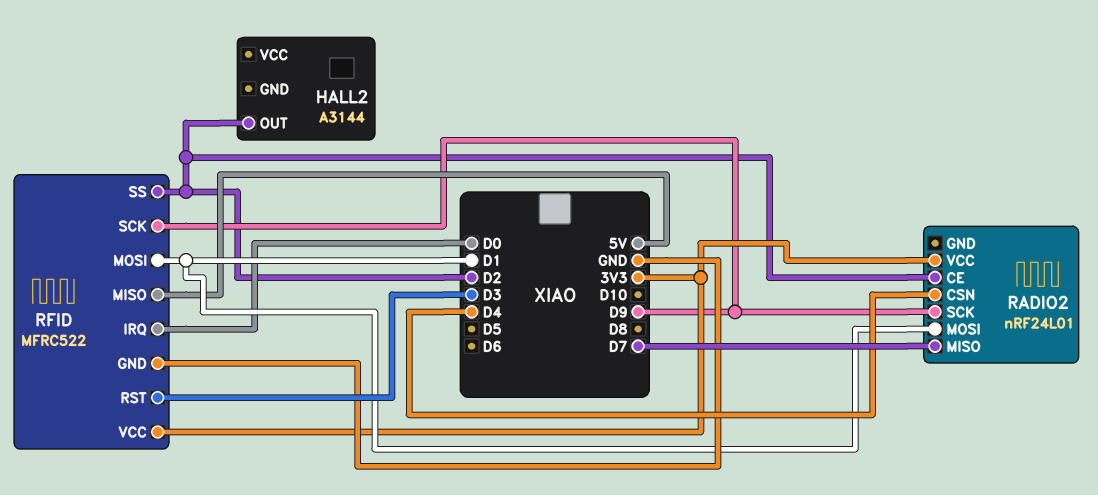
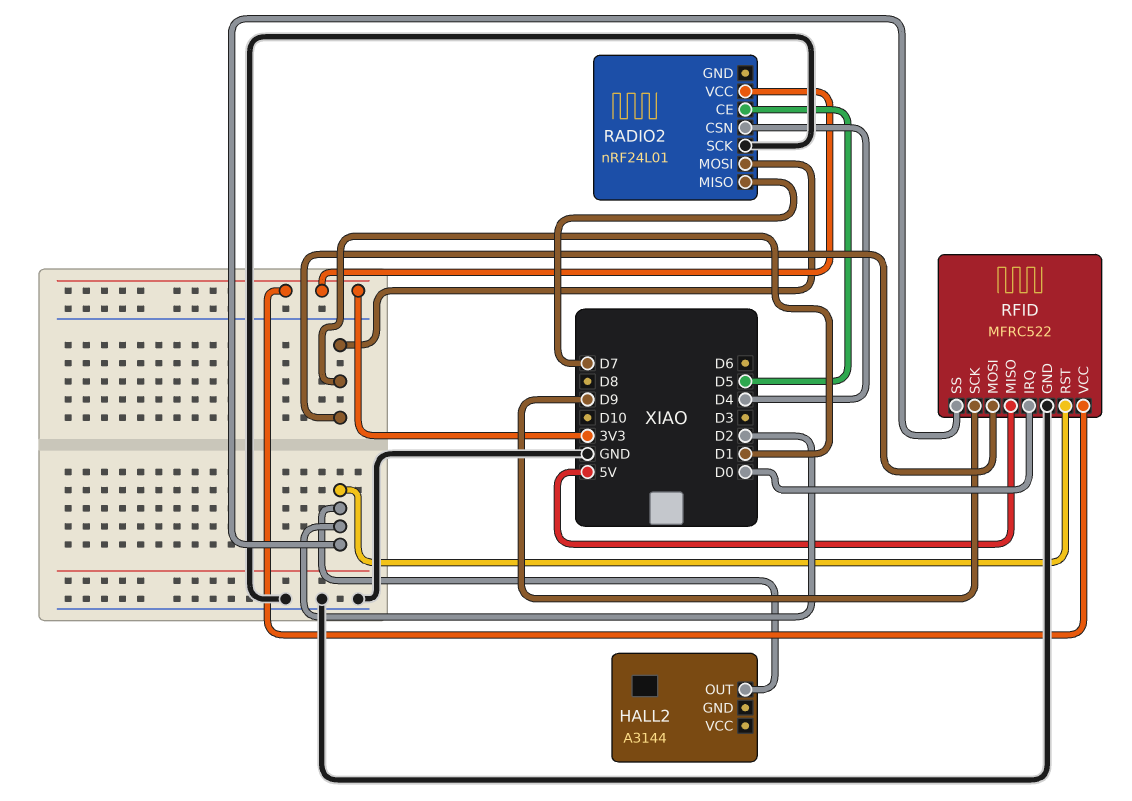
RADIO2 pin CE: D2 -> D5
RADIO2 pin SCK: D9 -> GND
RFID pin RST: D3 -> D2

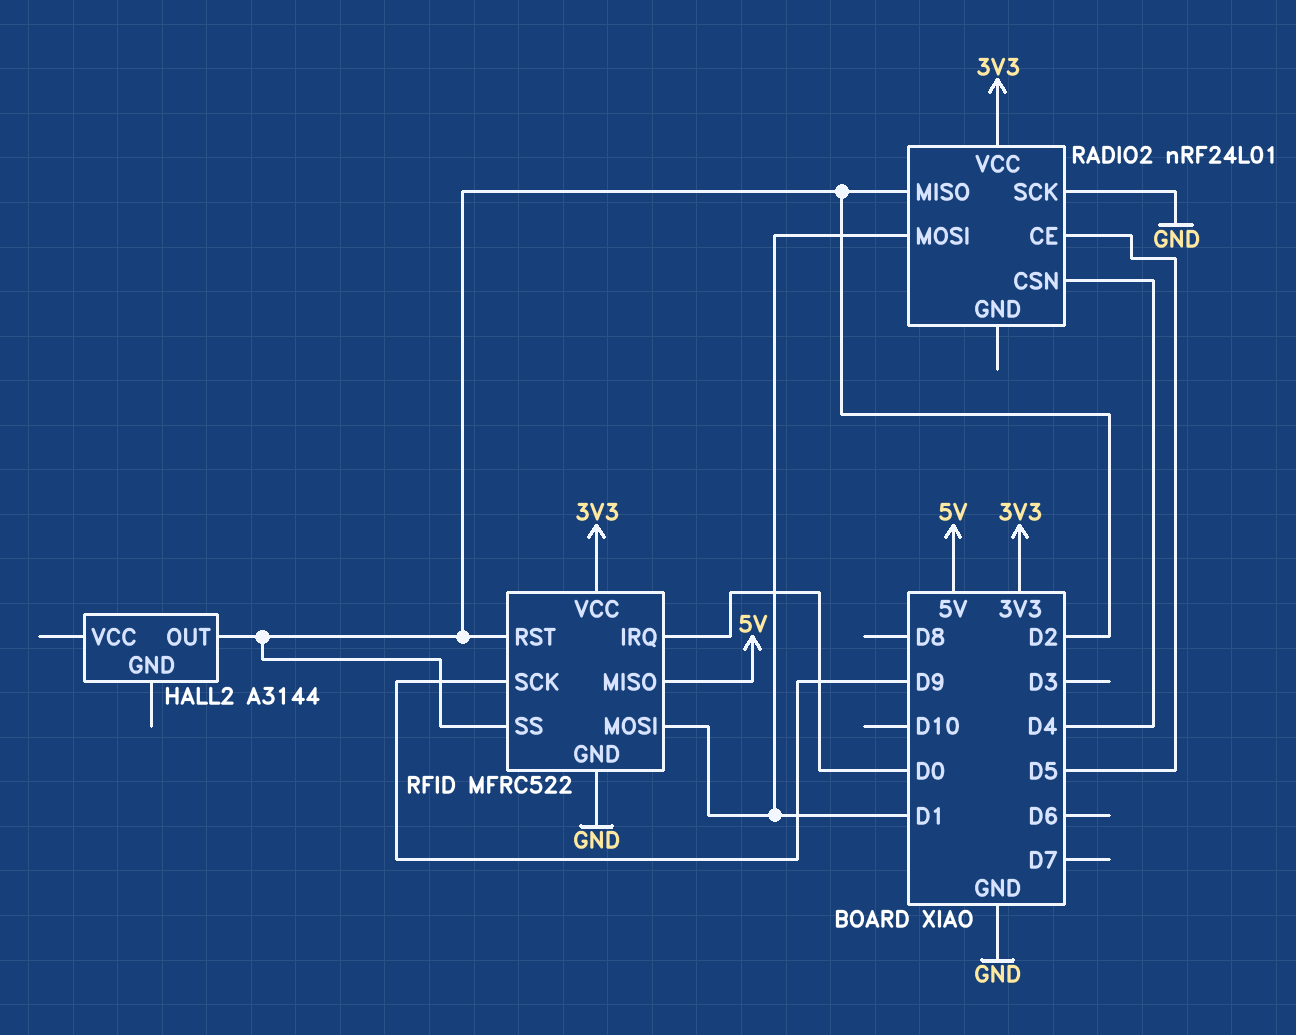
RADIO2 pin MISO: D7 -> D2

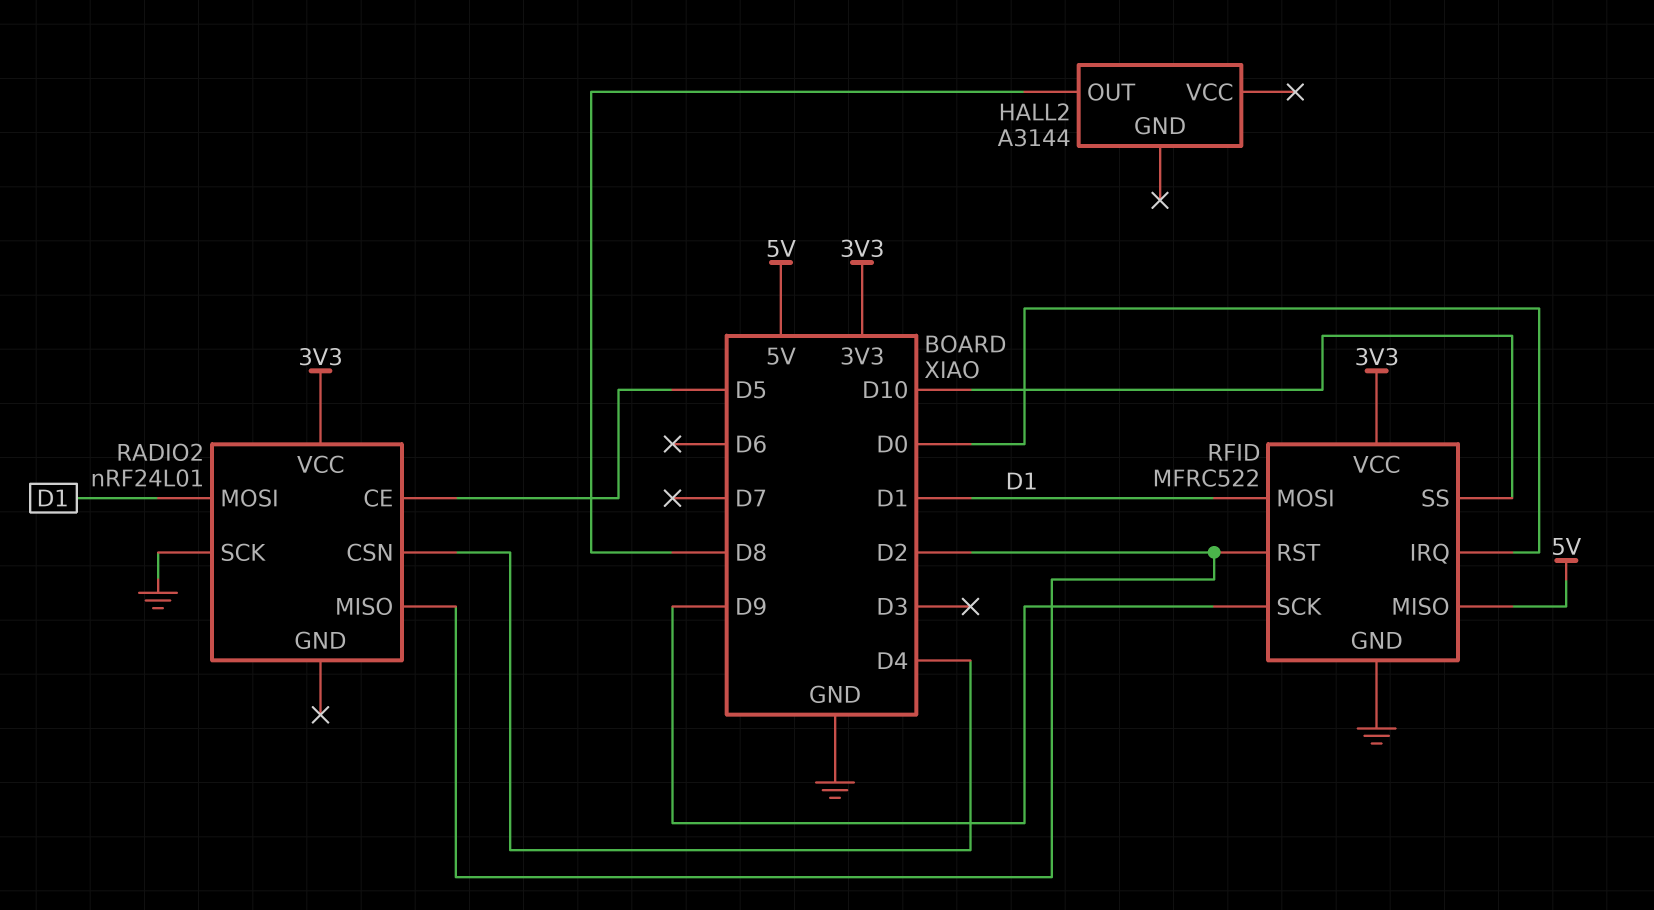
HALL2 pin OUT: D2 -> D8
RFID pin SS: D2 -> D10

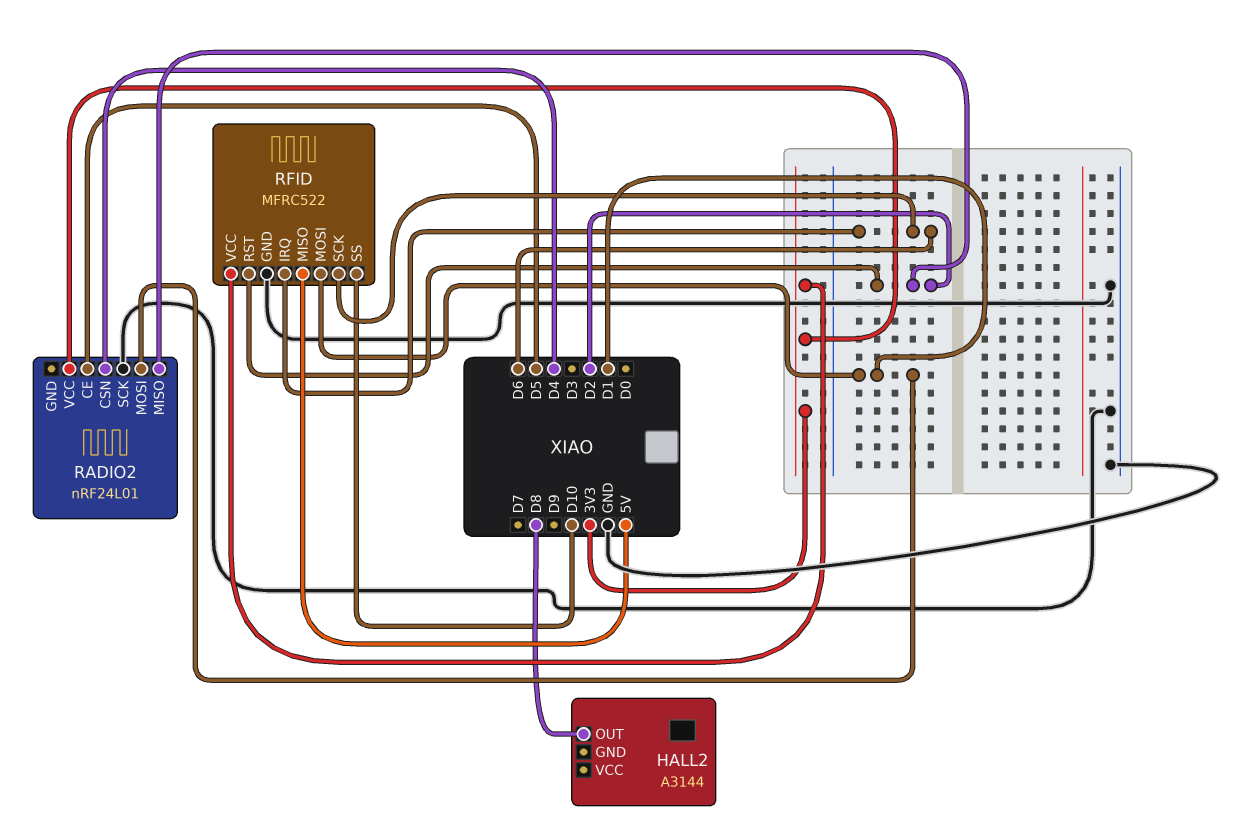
RFID pin IRQ: D0 -> D6
RFID pin SCK: D9 -> D6

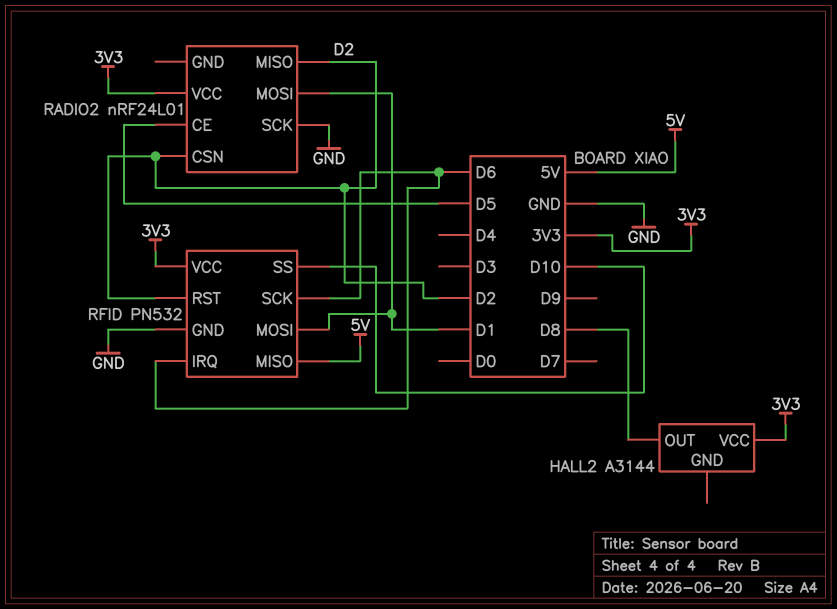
HALL2 pin VCC: none -> 3V3
RADIO2 pin CSN: D4 -> D2
RFID: MFRC522 -> PN532

